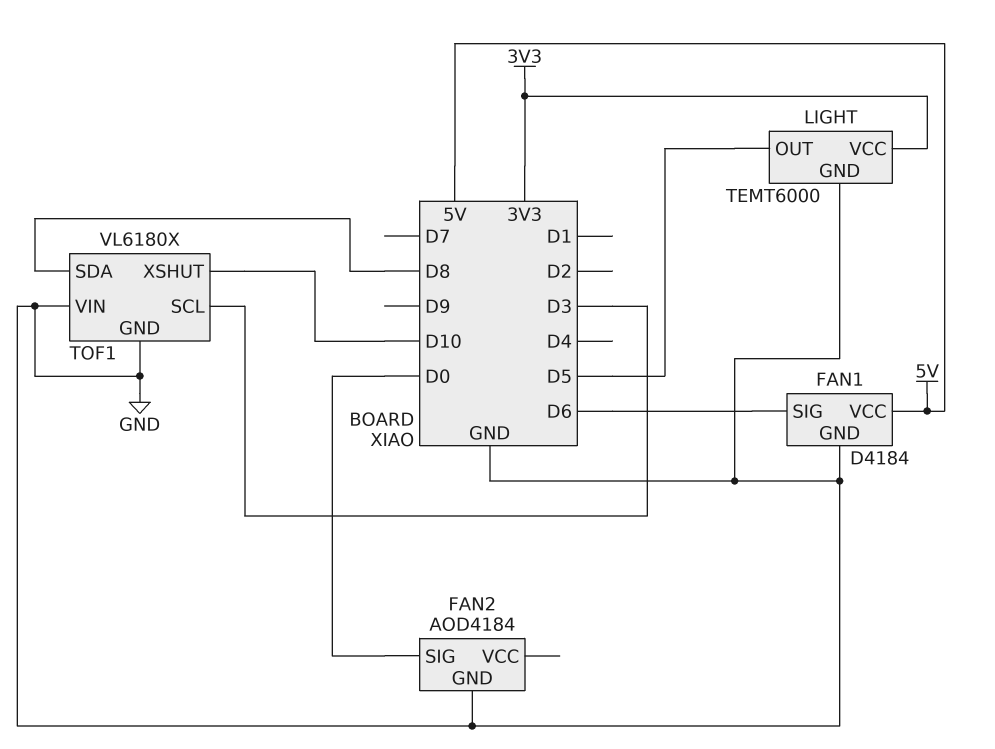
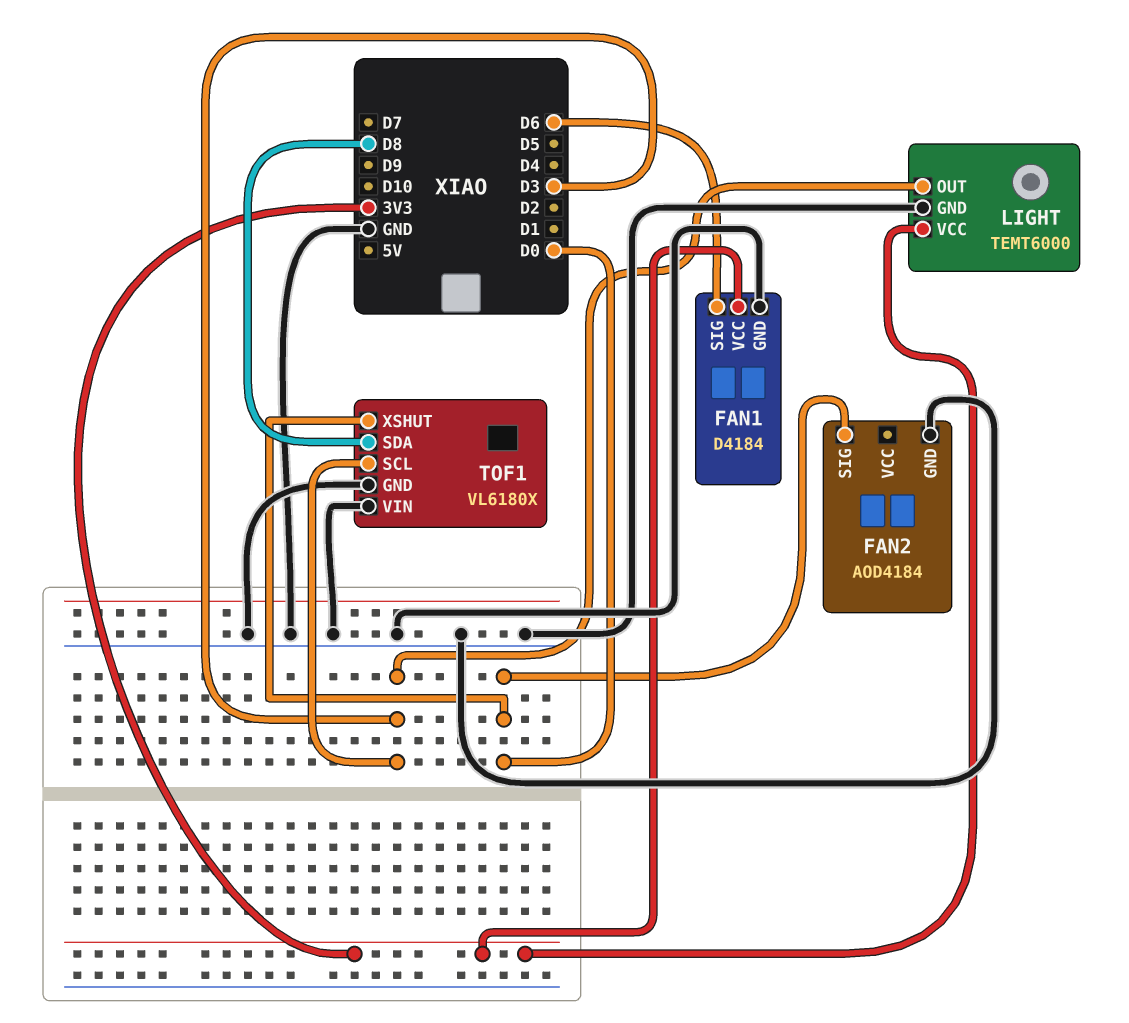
FAN1 pin VCC: 5V -> 3V3
LIGHT pin OUT: D5 -> D3
TOF1 pin XSHUT: D10 -> D0

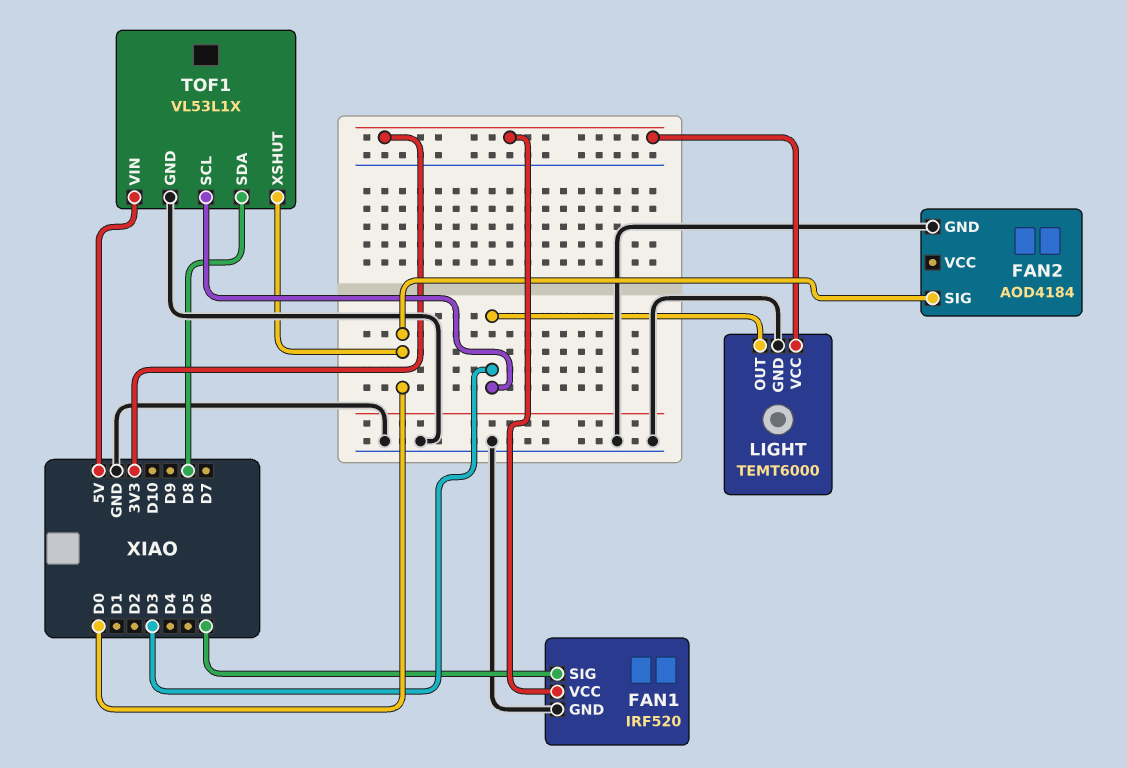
FAN1: D4184 -> IRF520
TOF1: VL6180X -> VL53L1X
TOF1 pin VIN: GND -> 5V

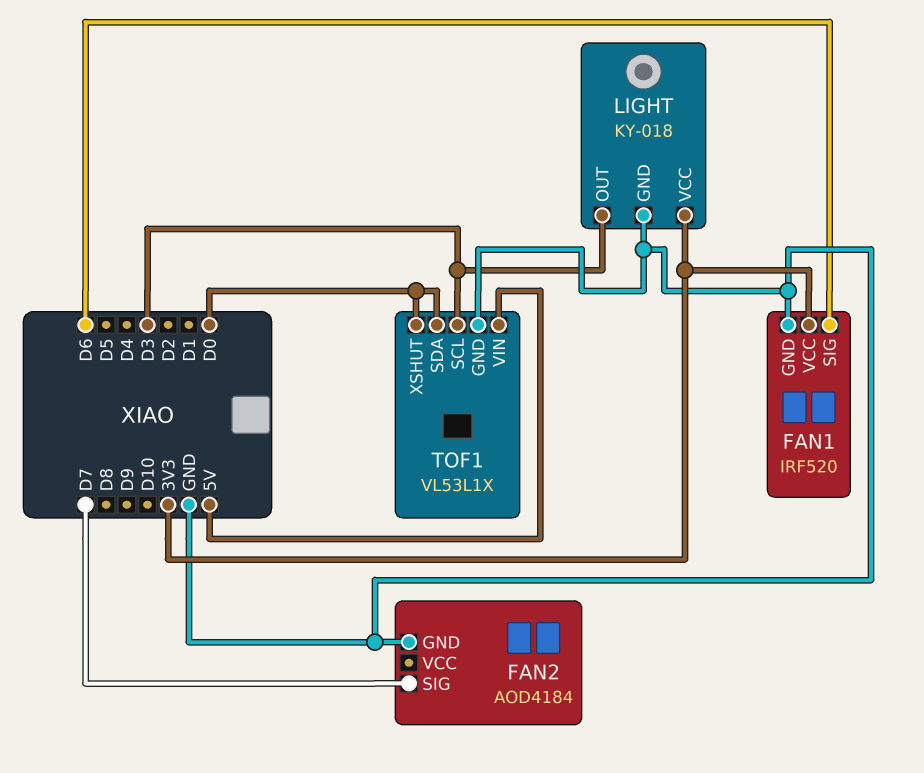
FAN2 pin SIG: D0 -> D7
LIGHT: TEMT6000 -> KY-018
TOF1 pin SDA: D8 -> D0

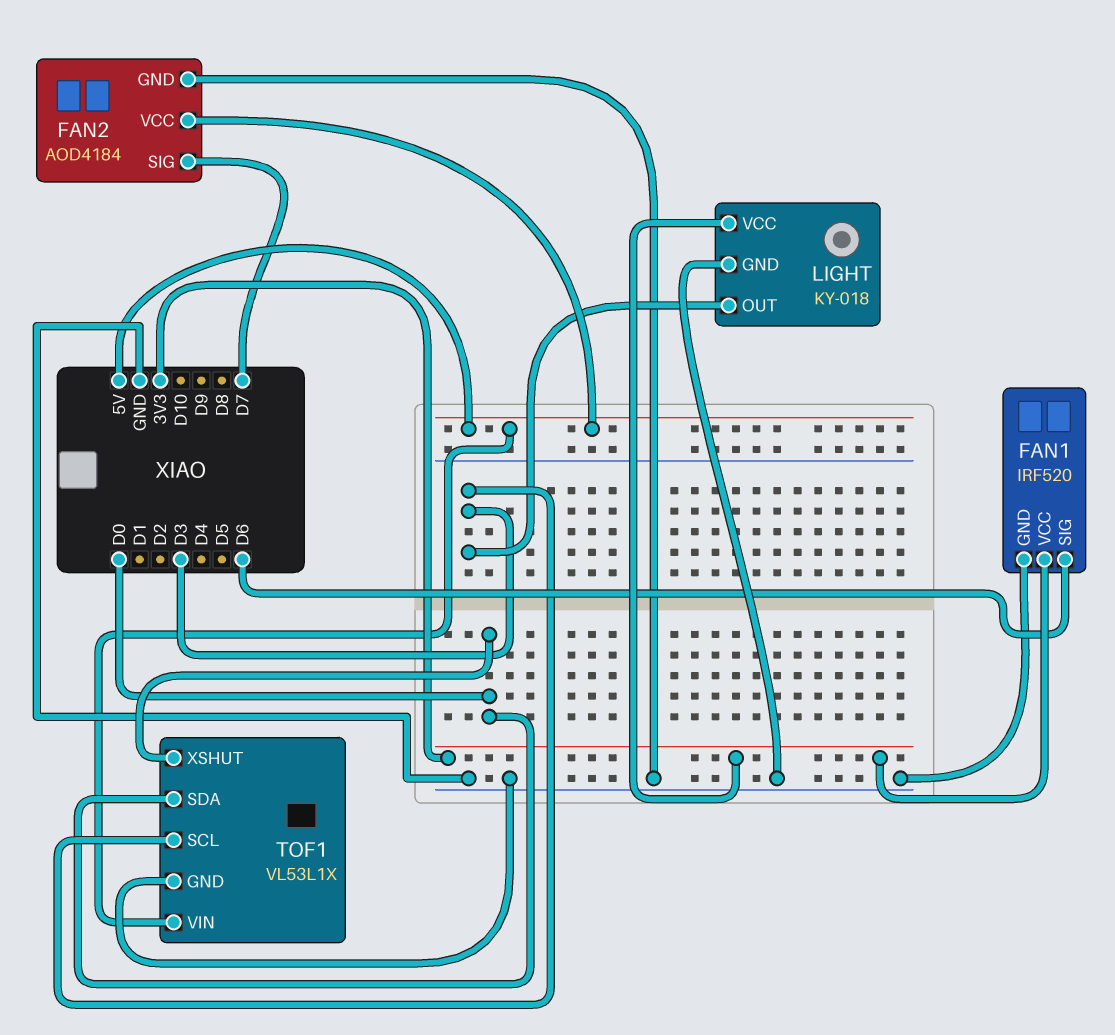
FAN2 pin VCC: none -> 5V

